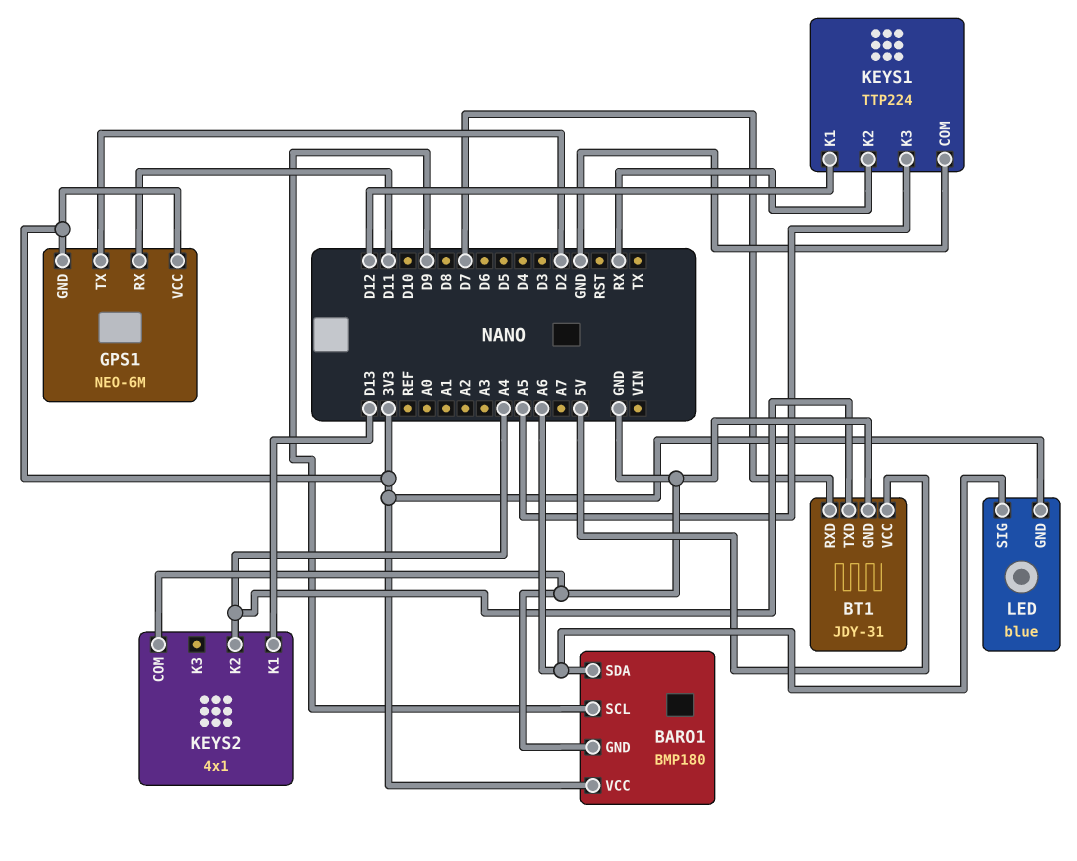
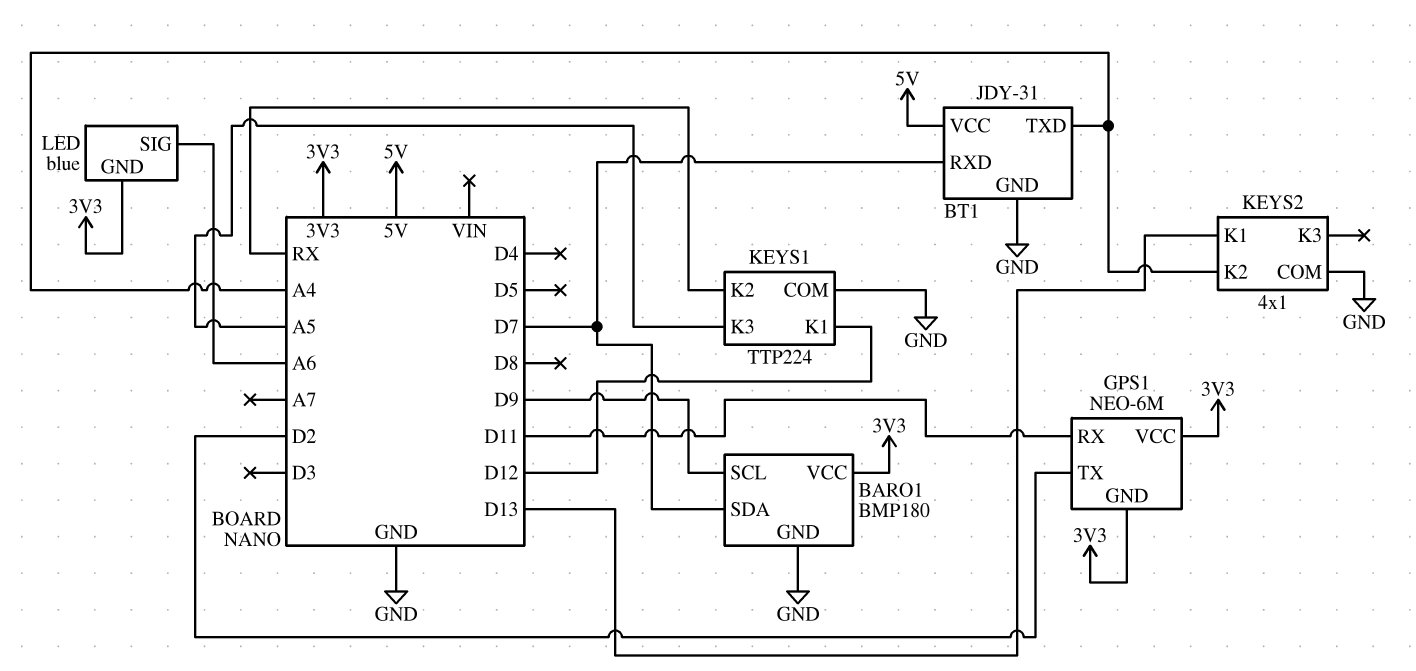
BARO1 pin SDA: A6 -> D7

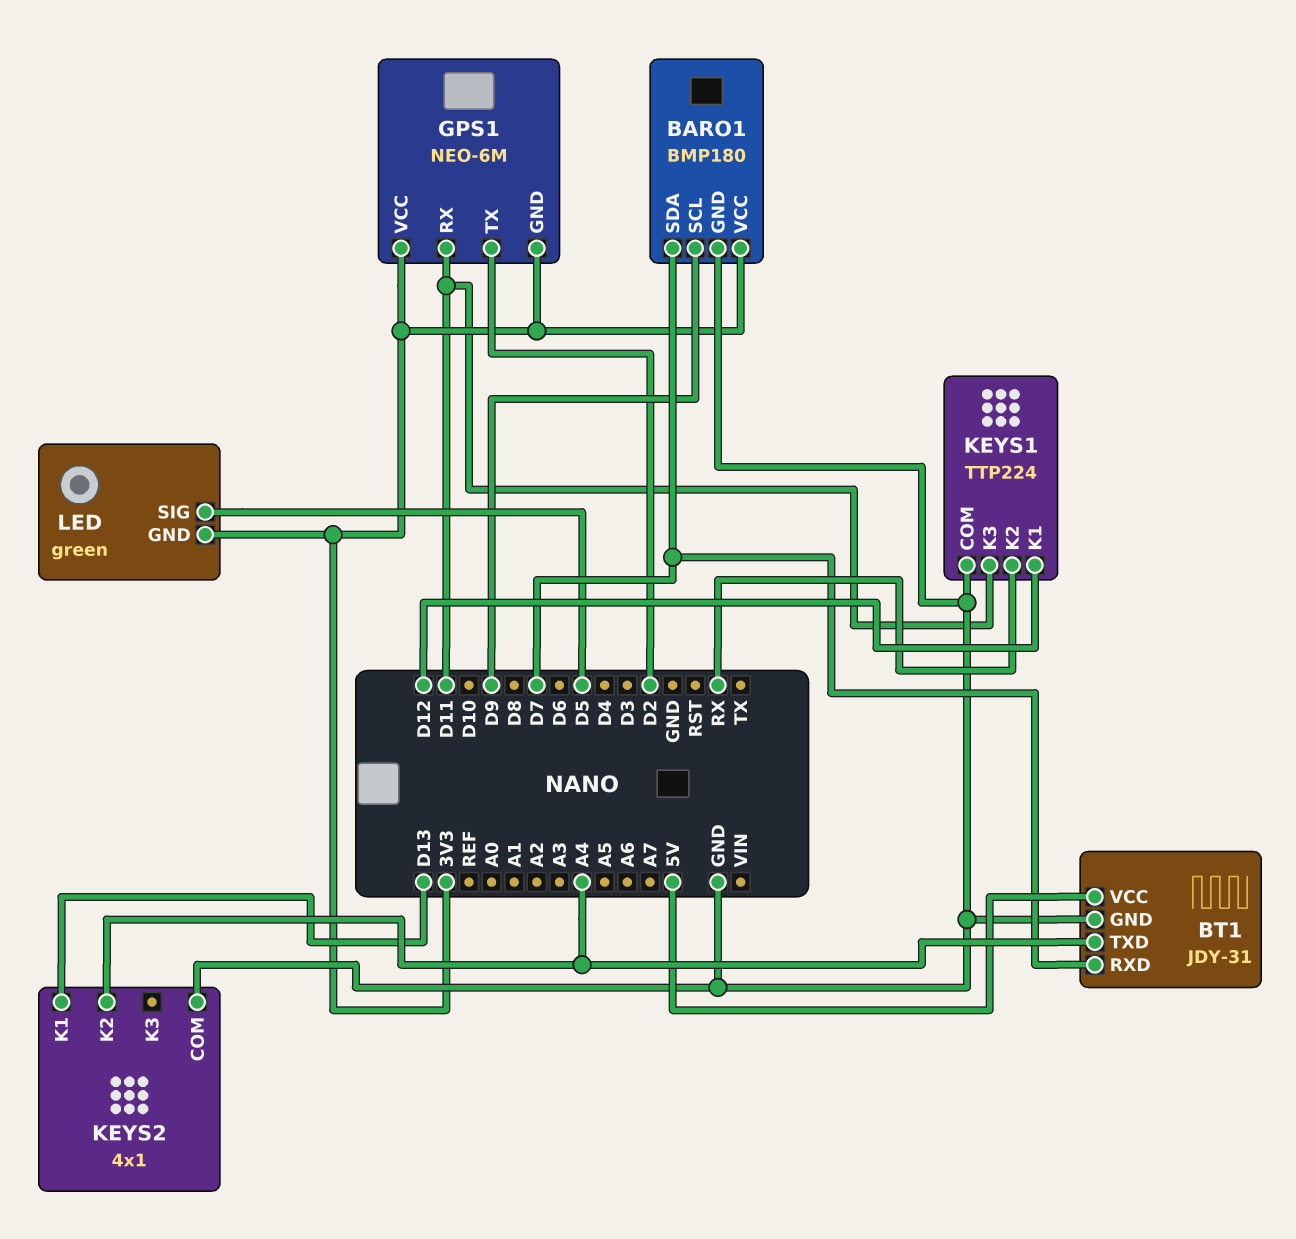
KEYS1 pin K3: A5 -> D11
LED: blue -> green
LED pin SIG: A6 -> D5

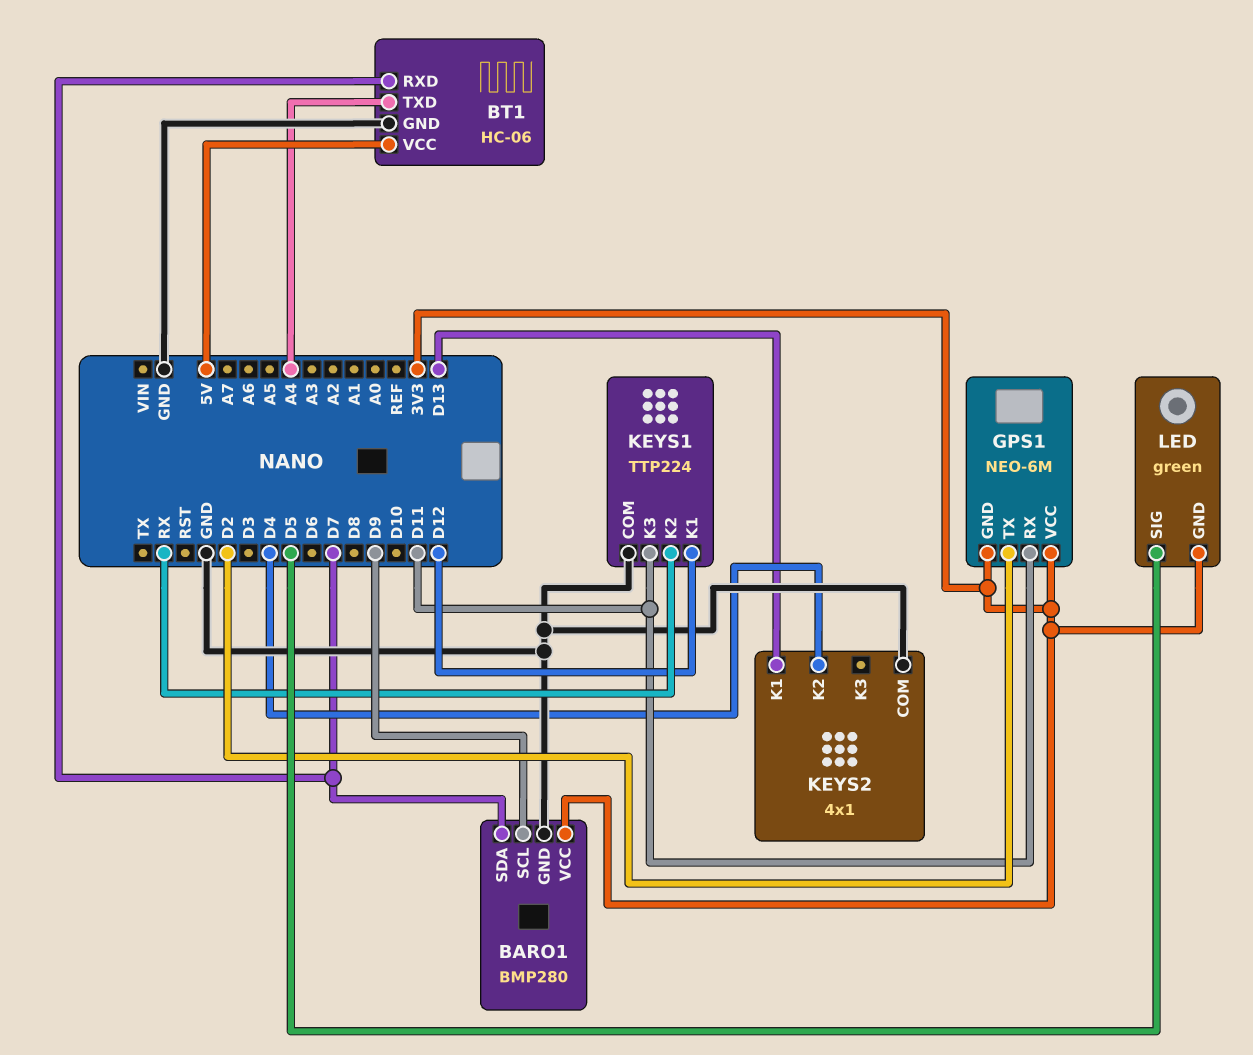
BARO1: BMP180 -> BMP280
BT1: JDY-31 -> HC-06
KEYS2 pin K2: A4 -> D4

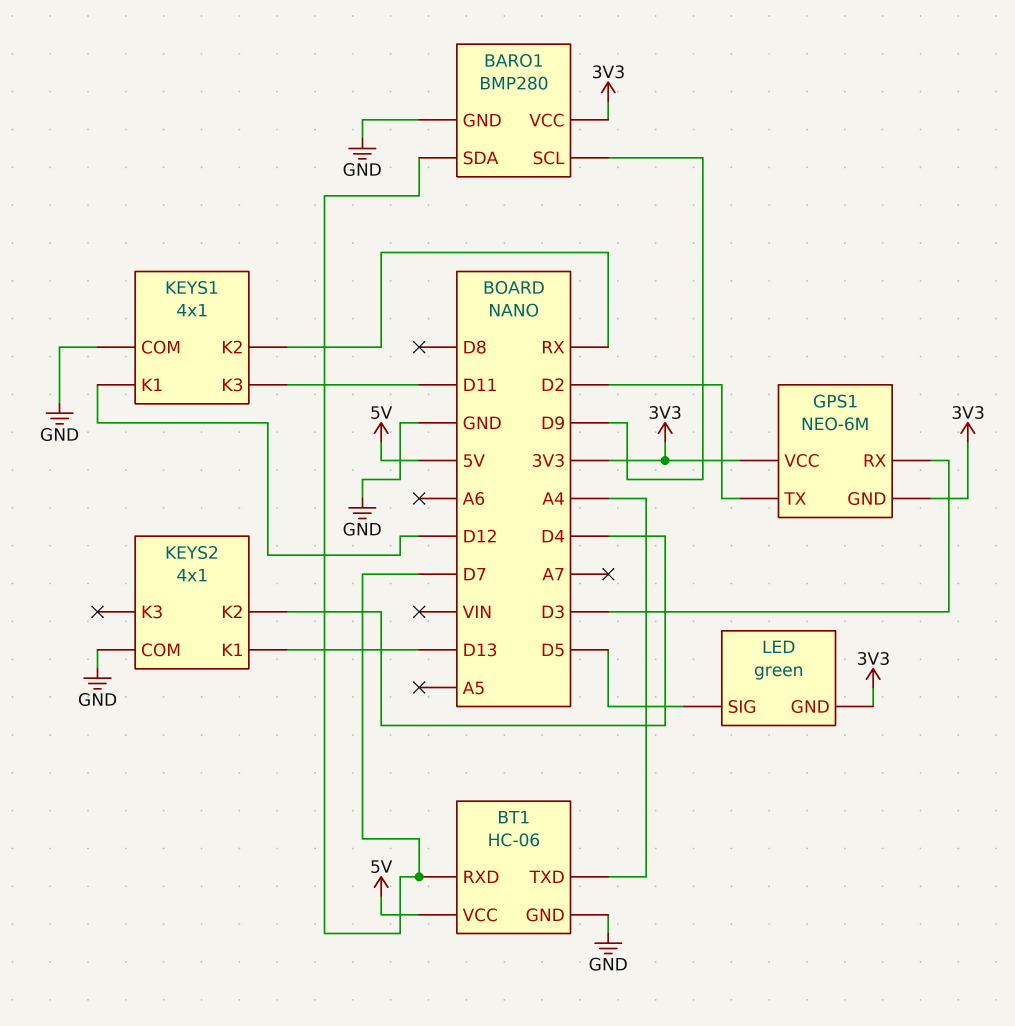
GPS1 pin RX: D11 -> D3
KEYS1: TTP224 -> 4x1

